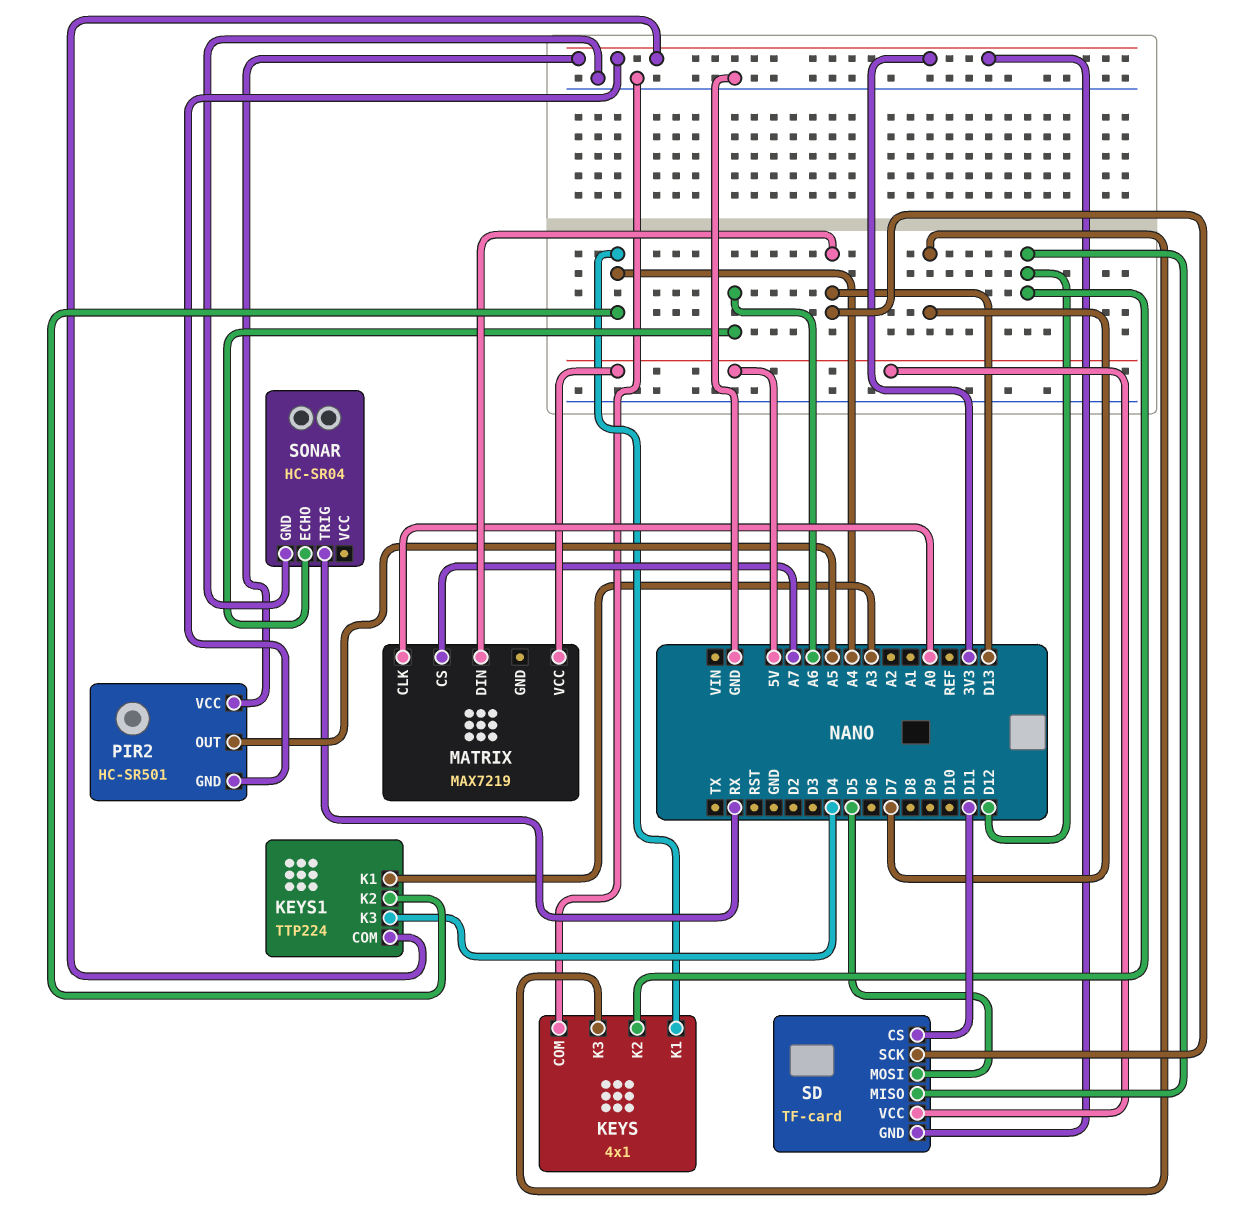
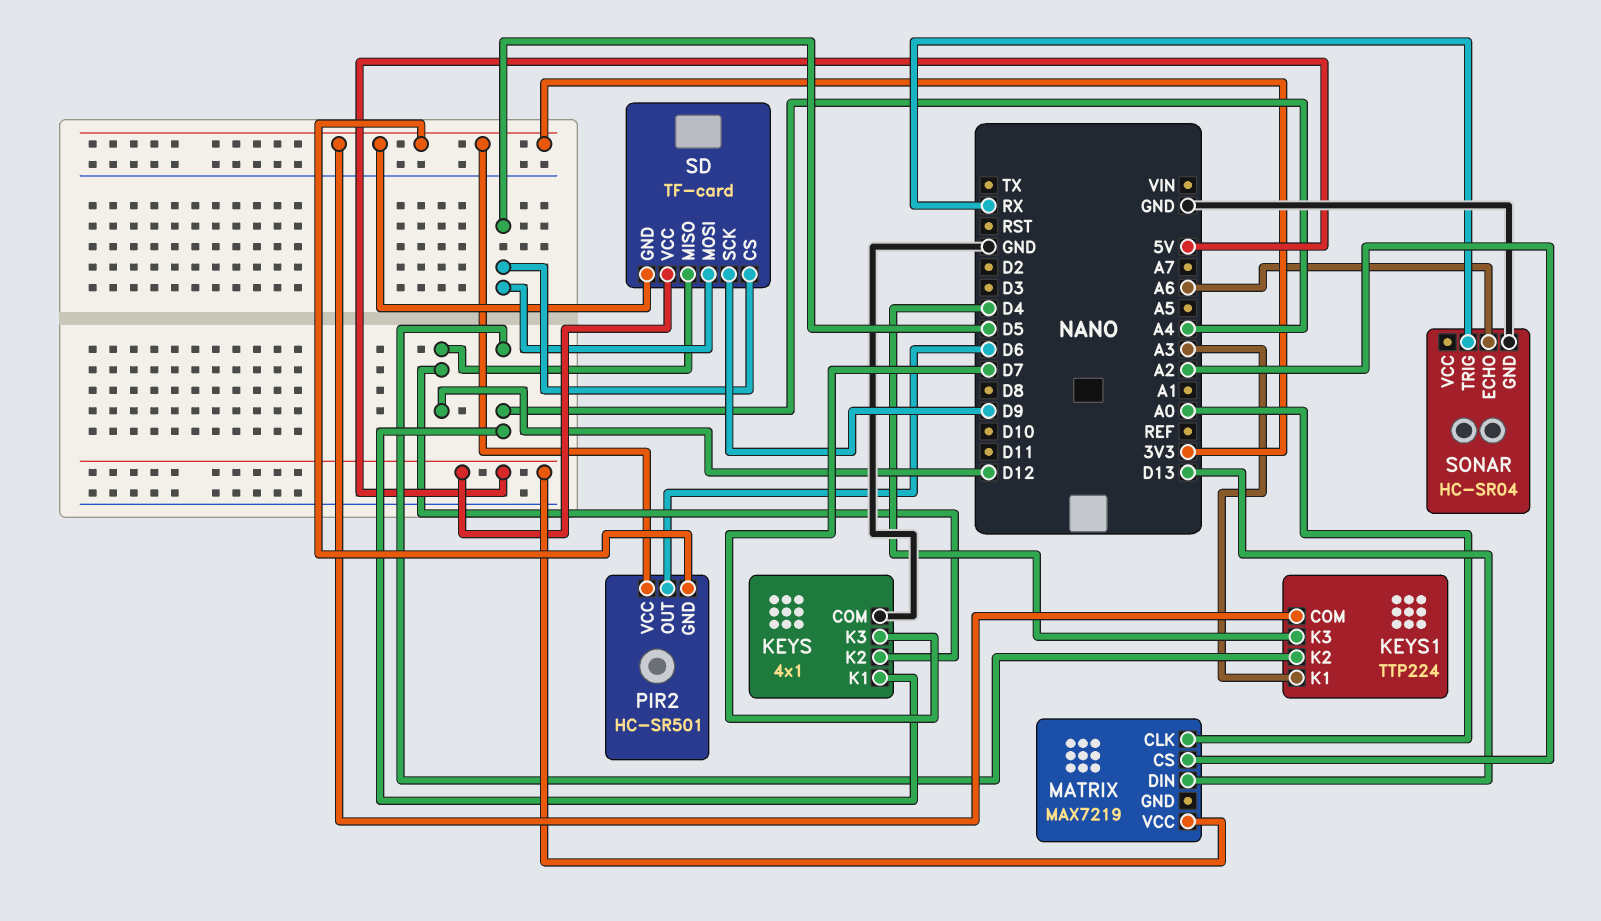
MATRIX pin CS: A7 -> A2
PIR2 pin OUT: A5 -> D6
SD pin CS: D11 -> D5
SD pin SCK: D13 -> D9

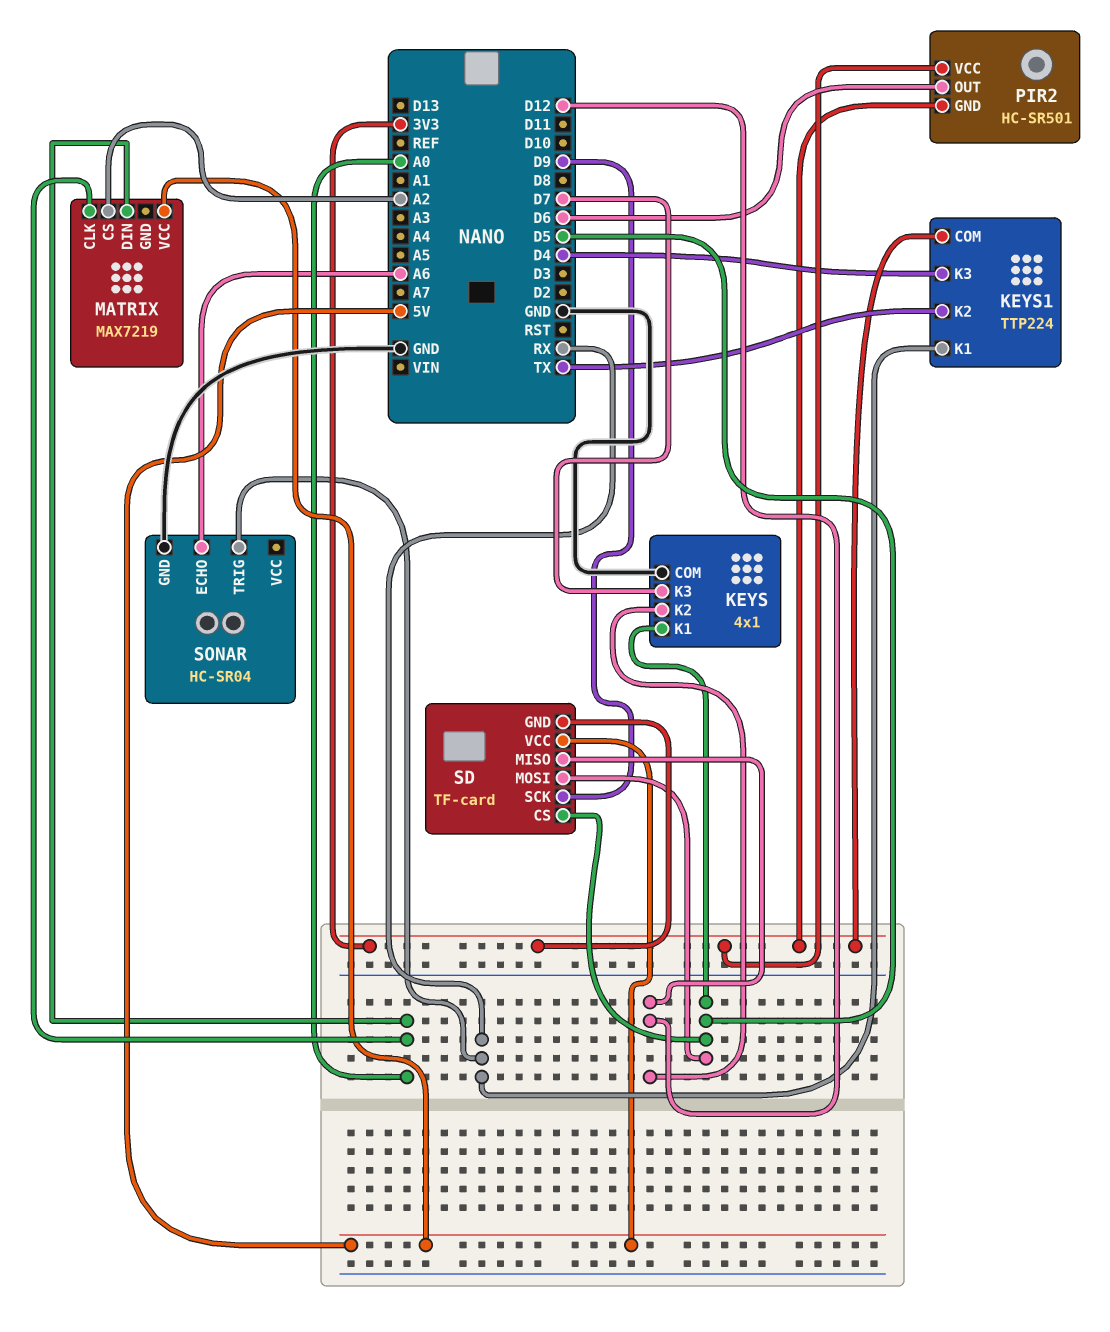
KEYS pin K1: A4 -> D5
KEYS1 pin K1: A3 -> RX
KEYS1 pin K2: A4 -> TX
MATRIX pin DIN: D13 -> A0

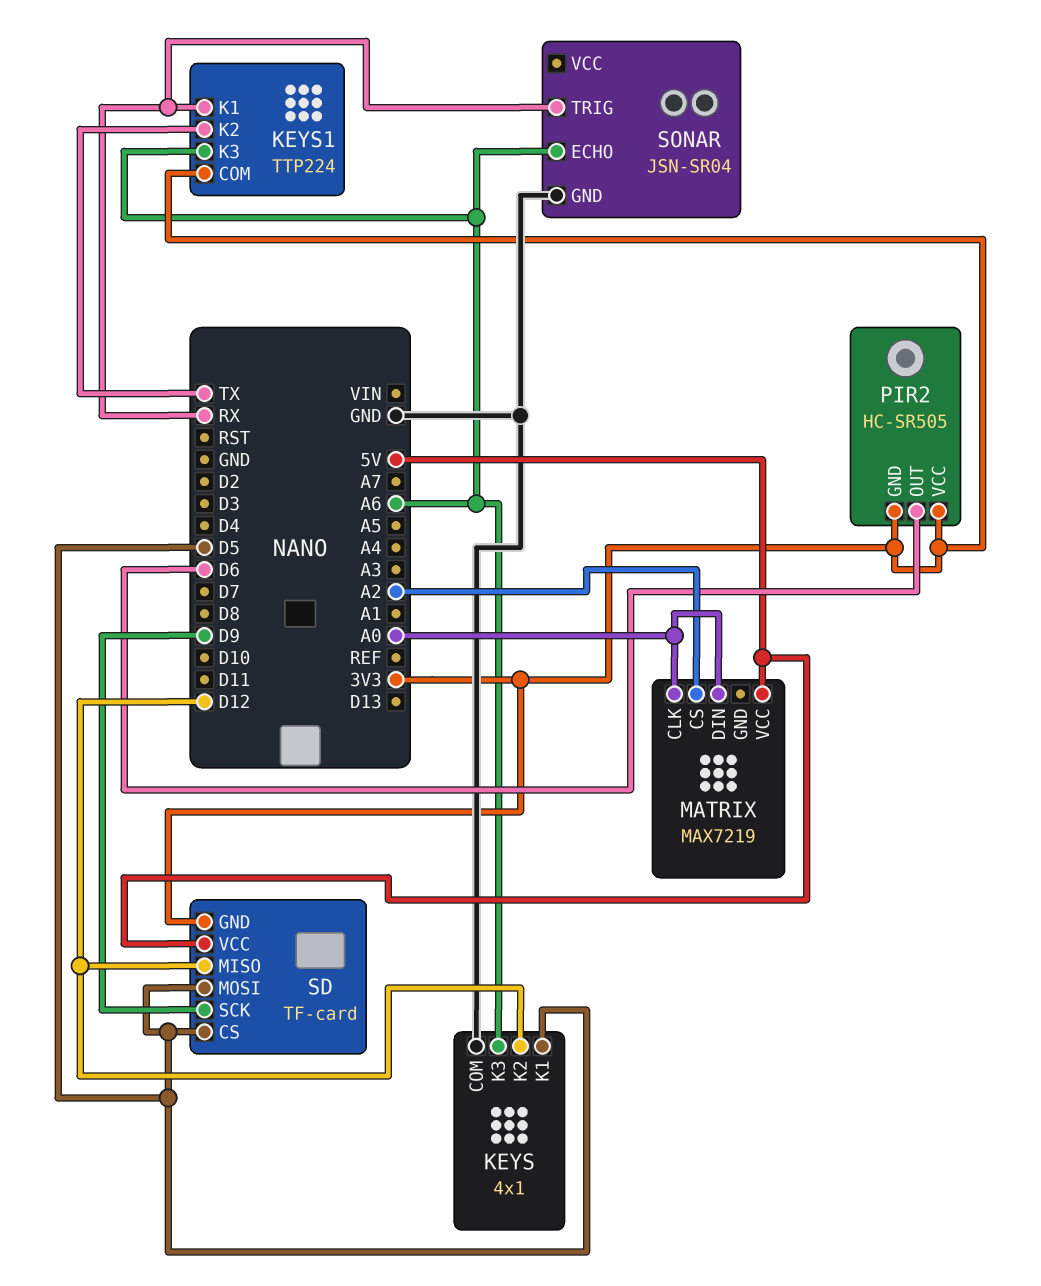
KEYS pin K3: D7 -> A6
KEYS1 pin K3: D4 -> A6
PIR2: HC-SR501 -> HC-SR505
SONAR: HC-SR04 -> JSN-SR04

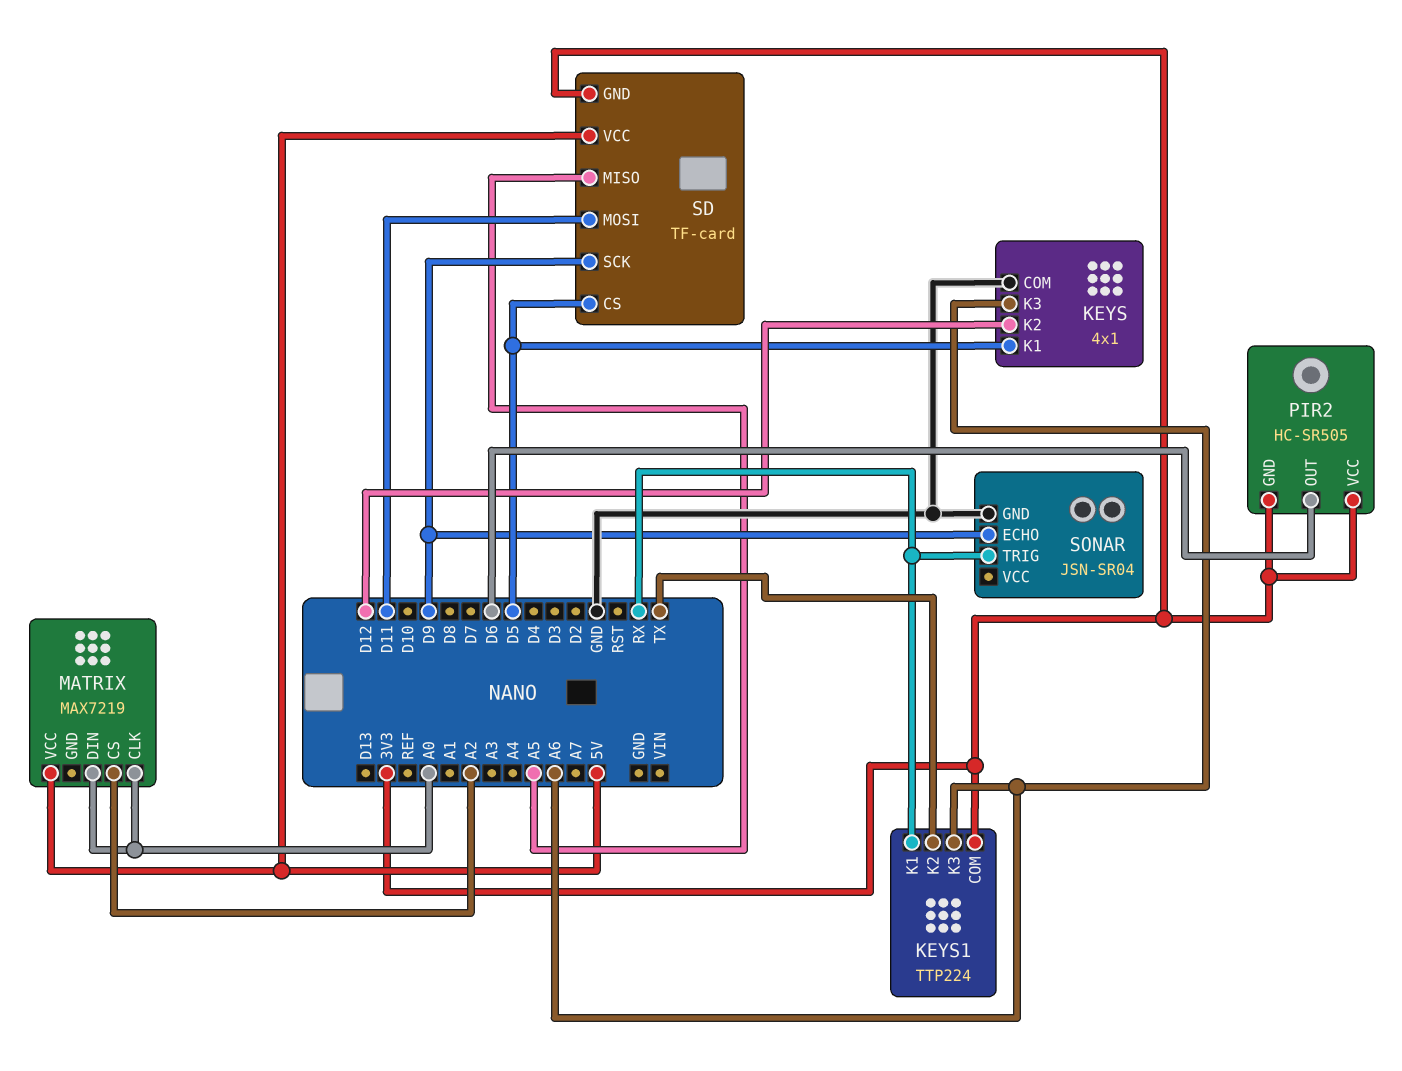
SD pin MISO: D12 -> A5
SD pin MOSI: D5 -> D11
SONAR pin ECHO: A6 -> D9

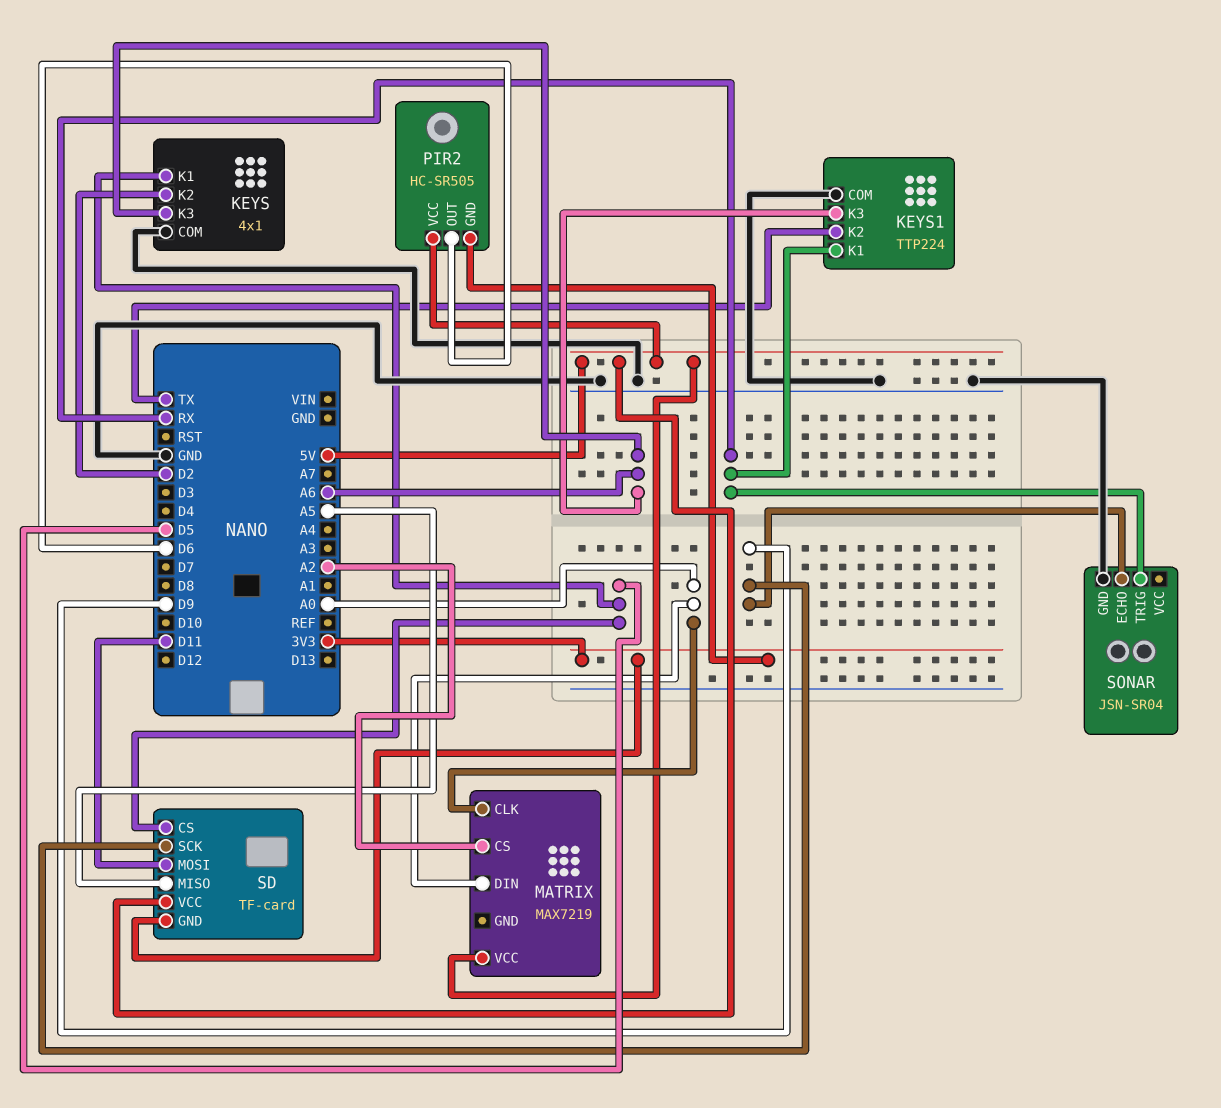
KEYS pin K2: D12 -> D2
KEYS1 pin COM: 3V3 -> GND
PIR2 pin VCC: 3V3 -> 5V

